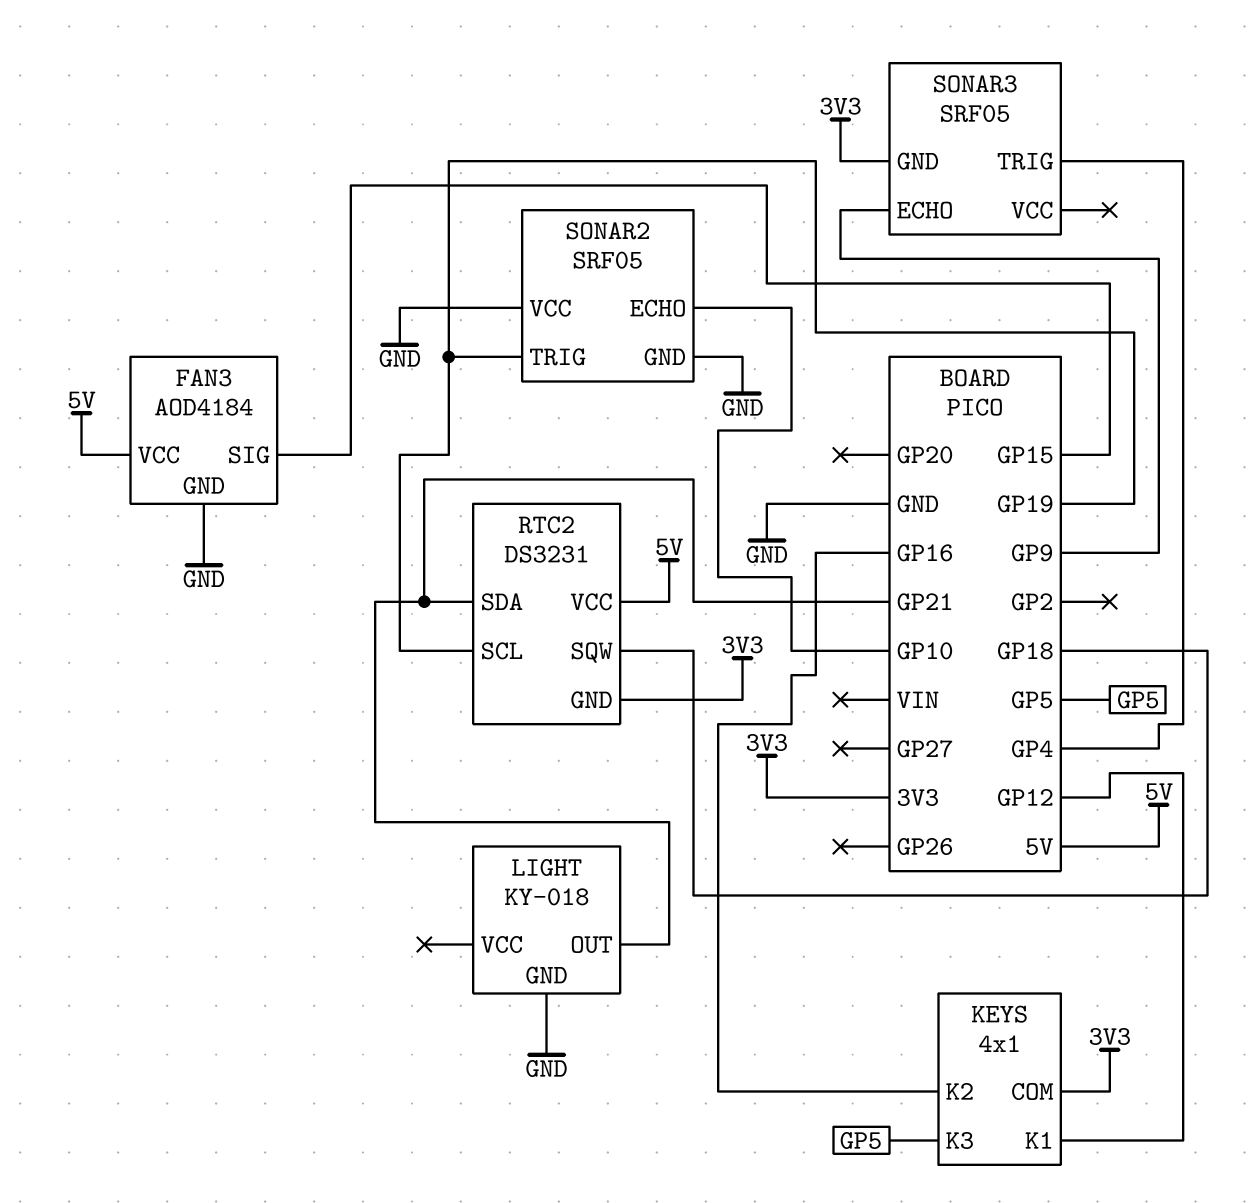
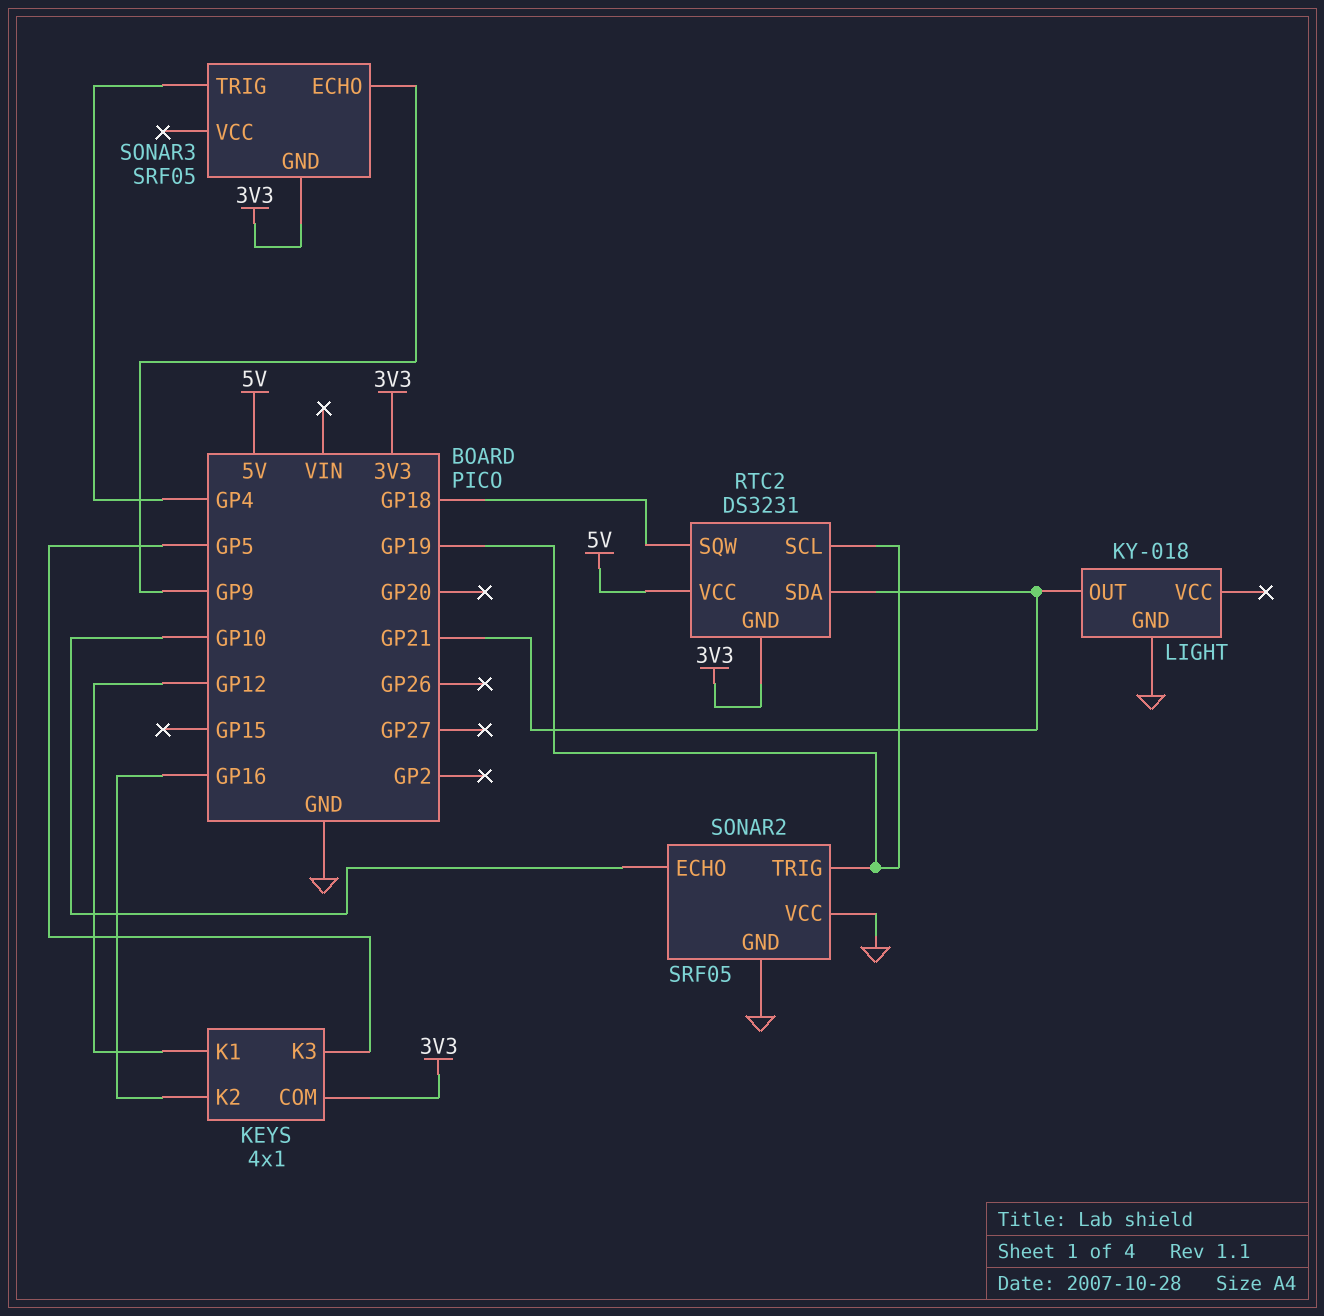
FAN3: AOD4184 -> none
FAN3 pin GND: GND -> none
FAN3 pin SIG: GP15 -> none
FAN3 pin VCC: 5V -> none

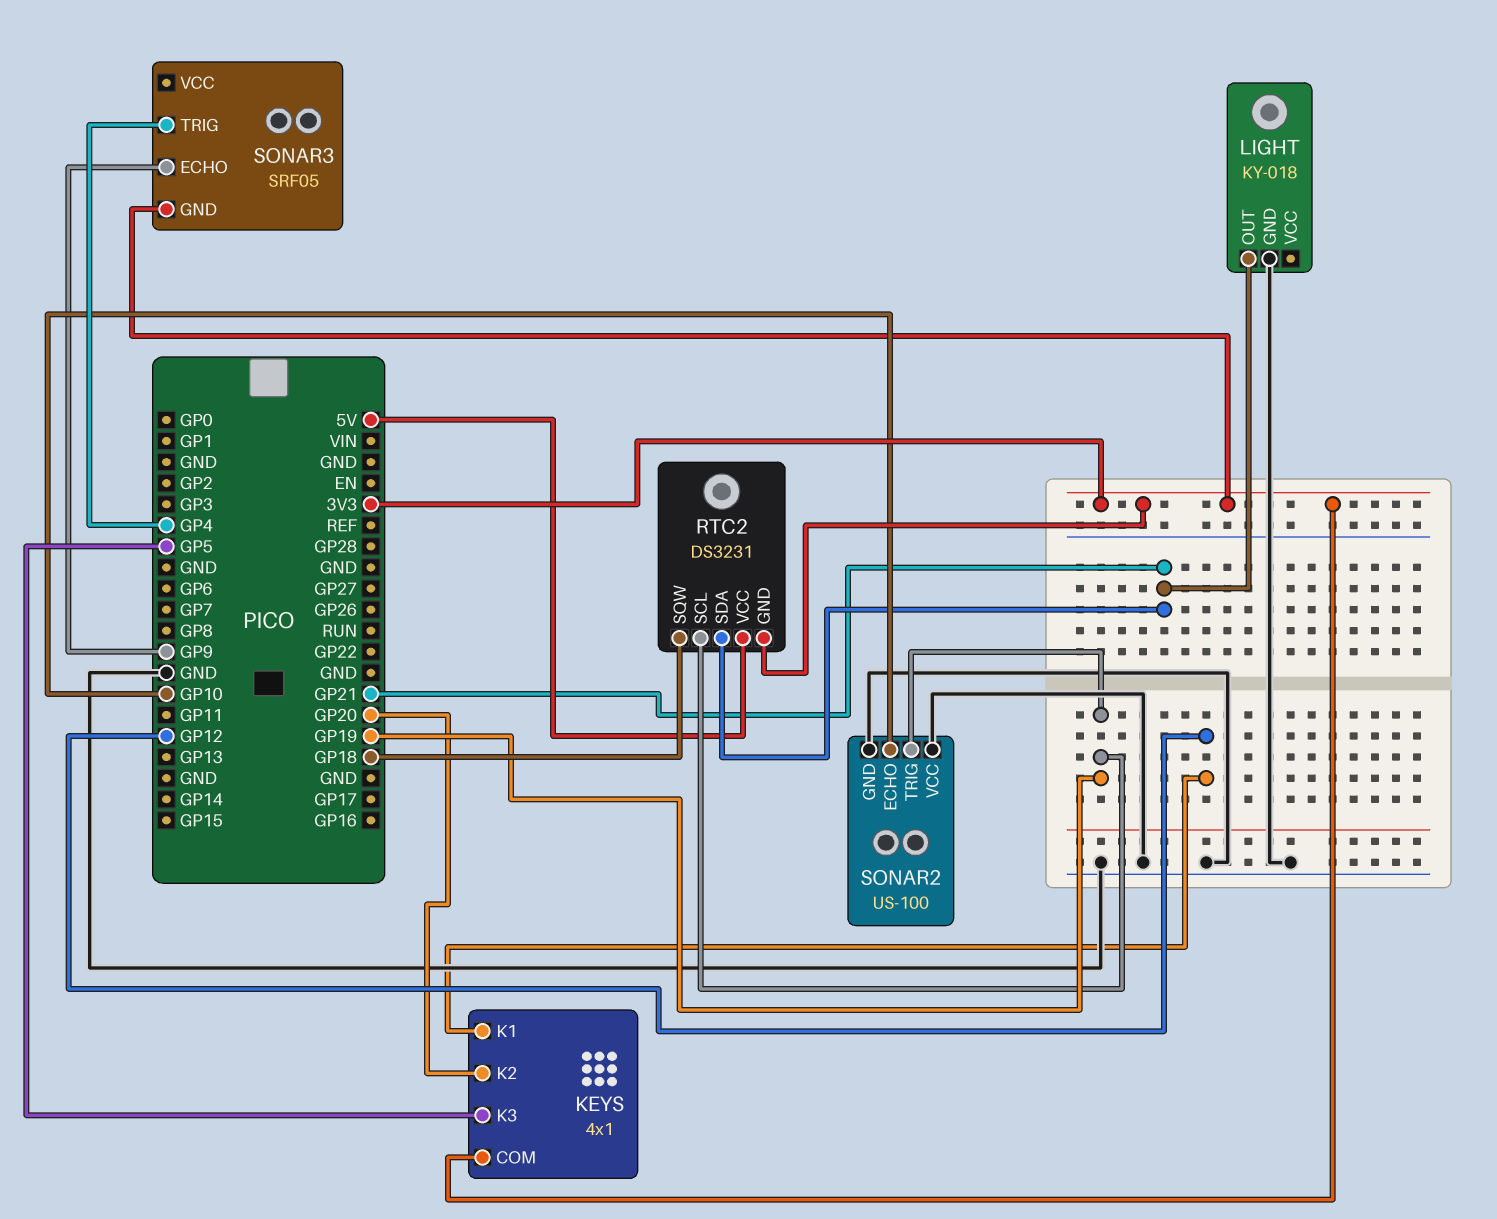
KEYS pin K2: GP16 -> GP20
SONAR2: SRF05 -> US-100

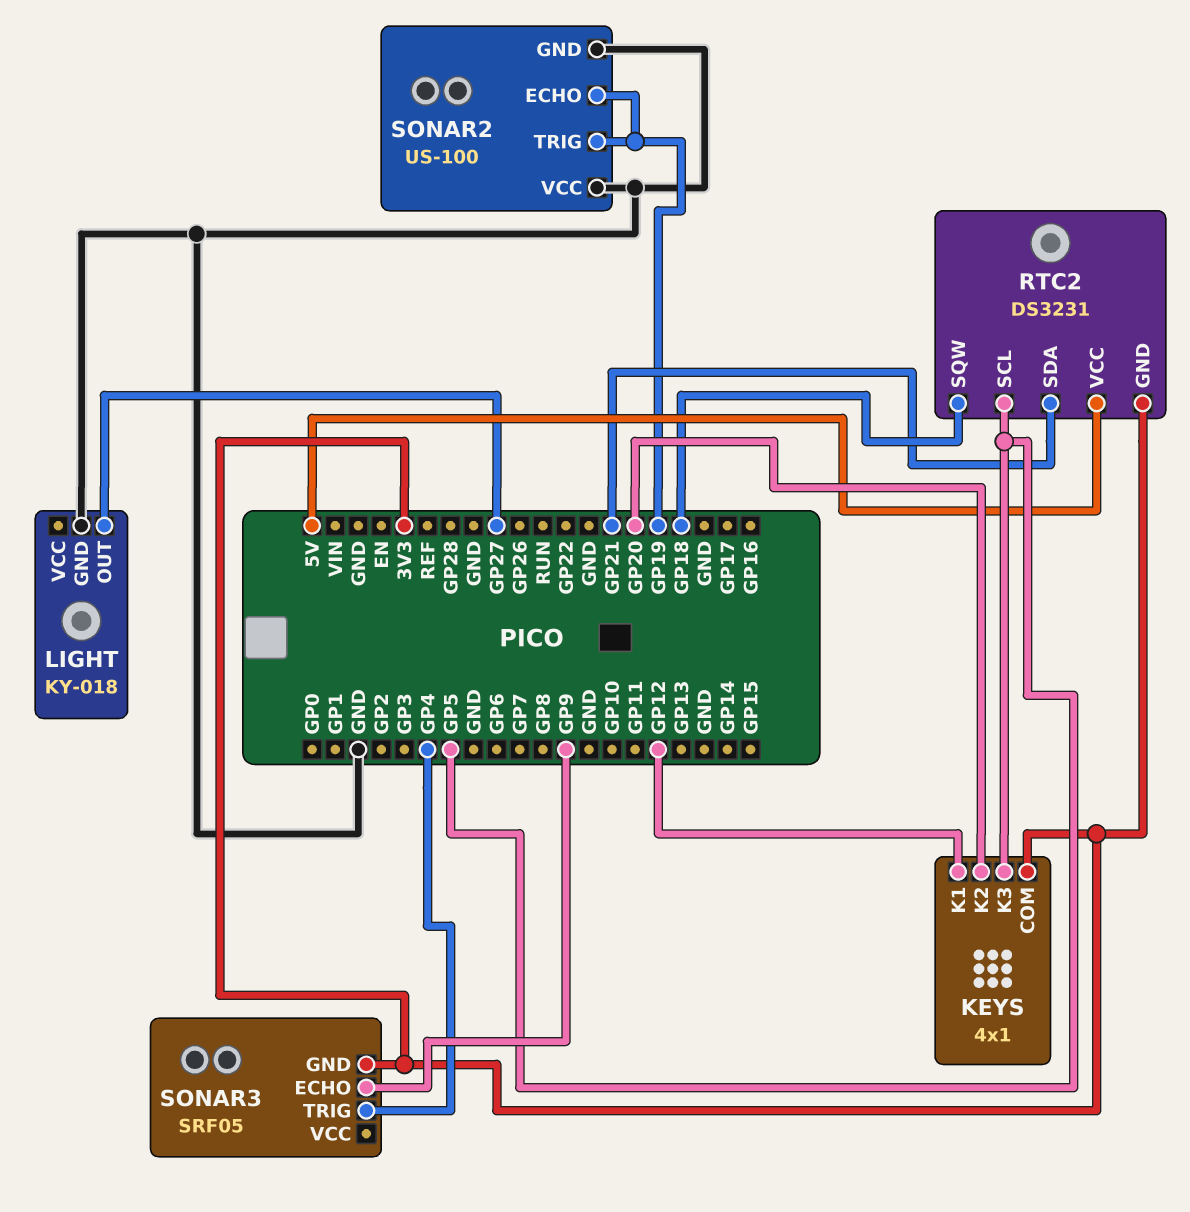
LIGHT pin OUT: GP21 -> GP27
RTC2 pin SCL: GP19 -> GP5
SONAR2 pin ECHO: GP10 -> GP19

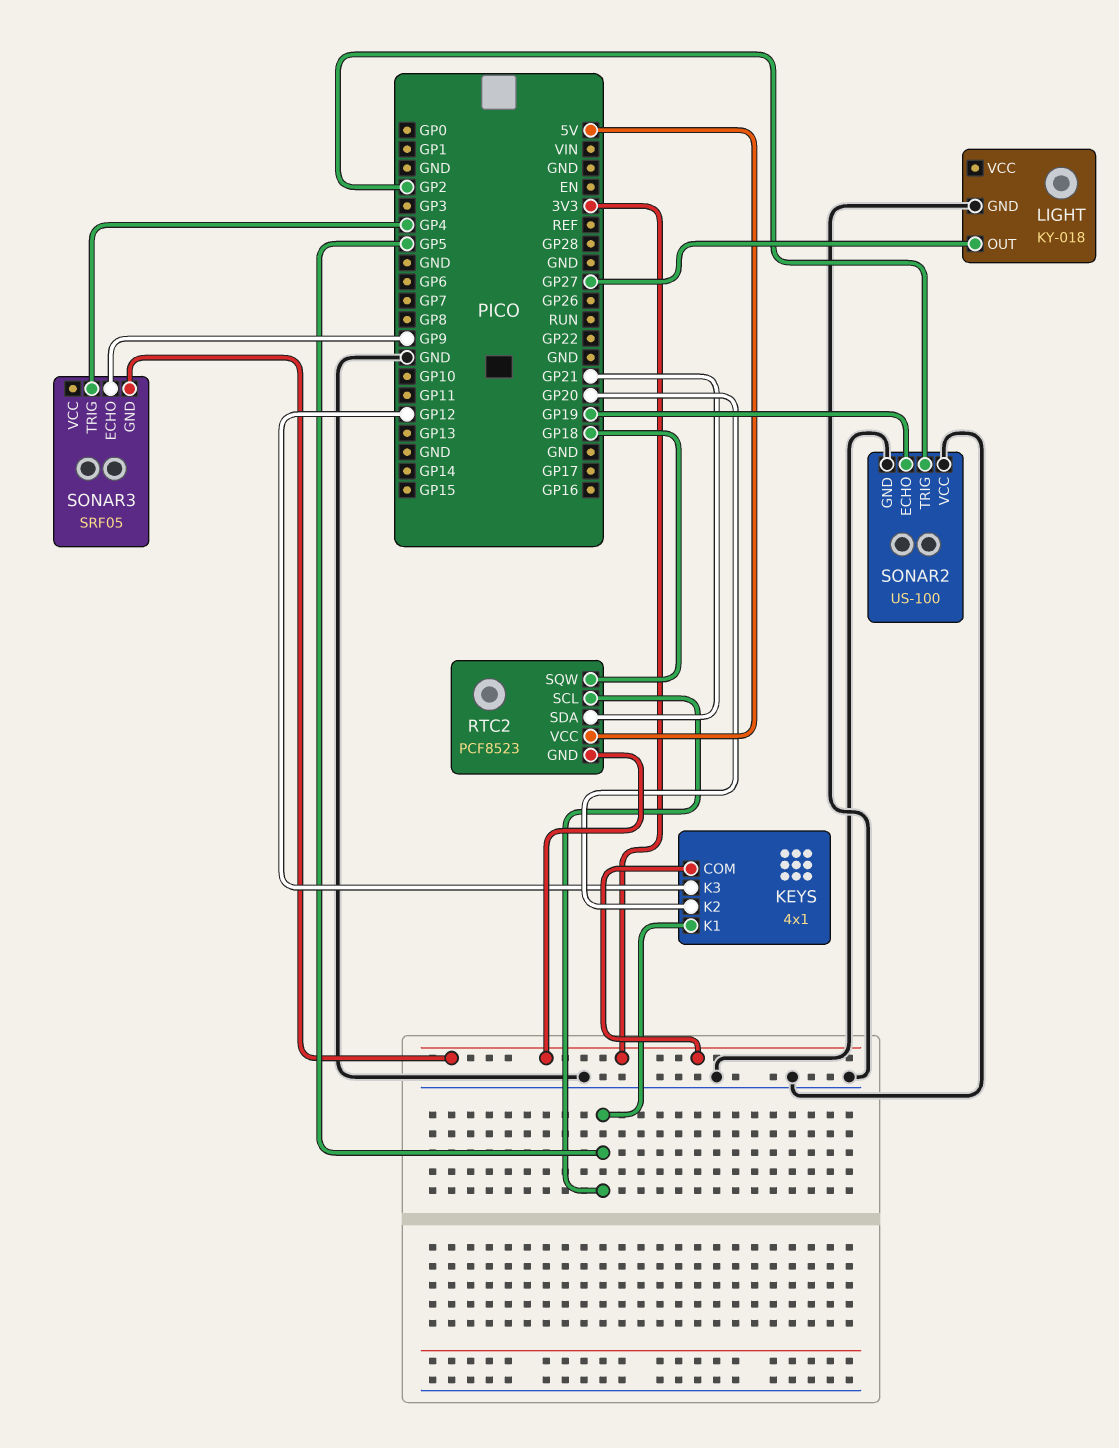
KEYS pin K1: GP12 -> GP5
KEYS pin K3: GP5 -> GP12
RTC2: DS3231 -> PCF8523
SONAR2 pin TRIG: GP19 -> GP2

